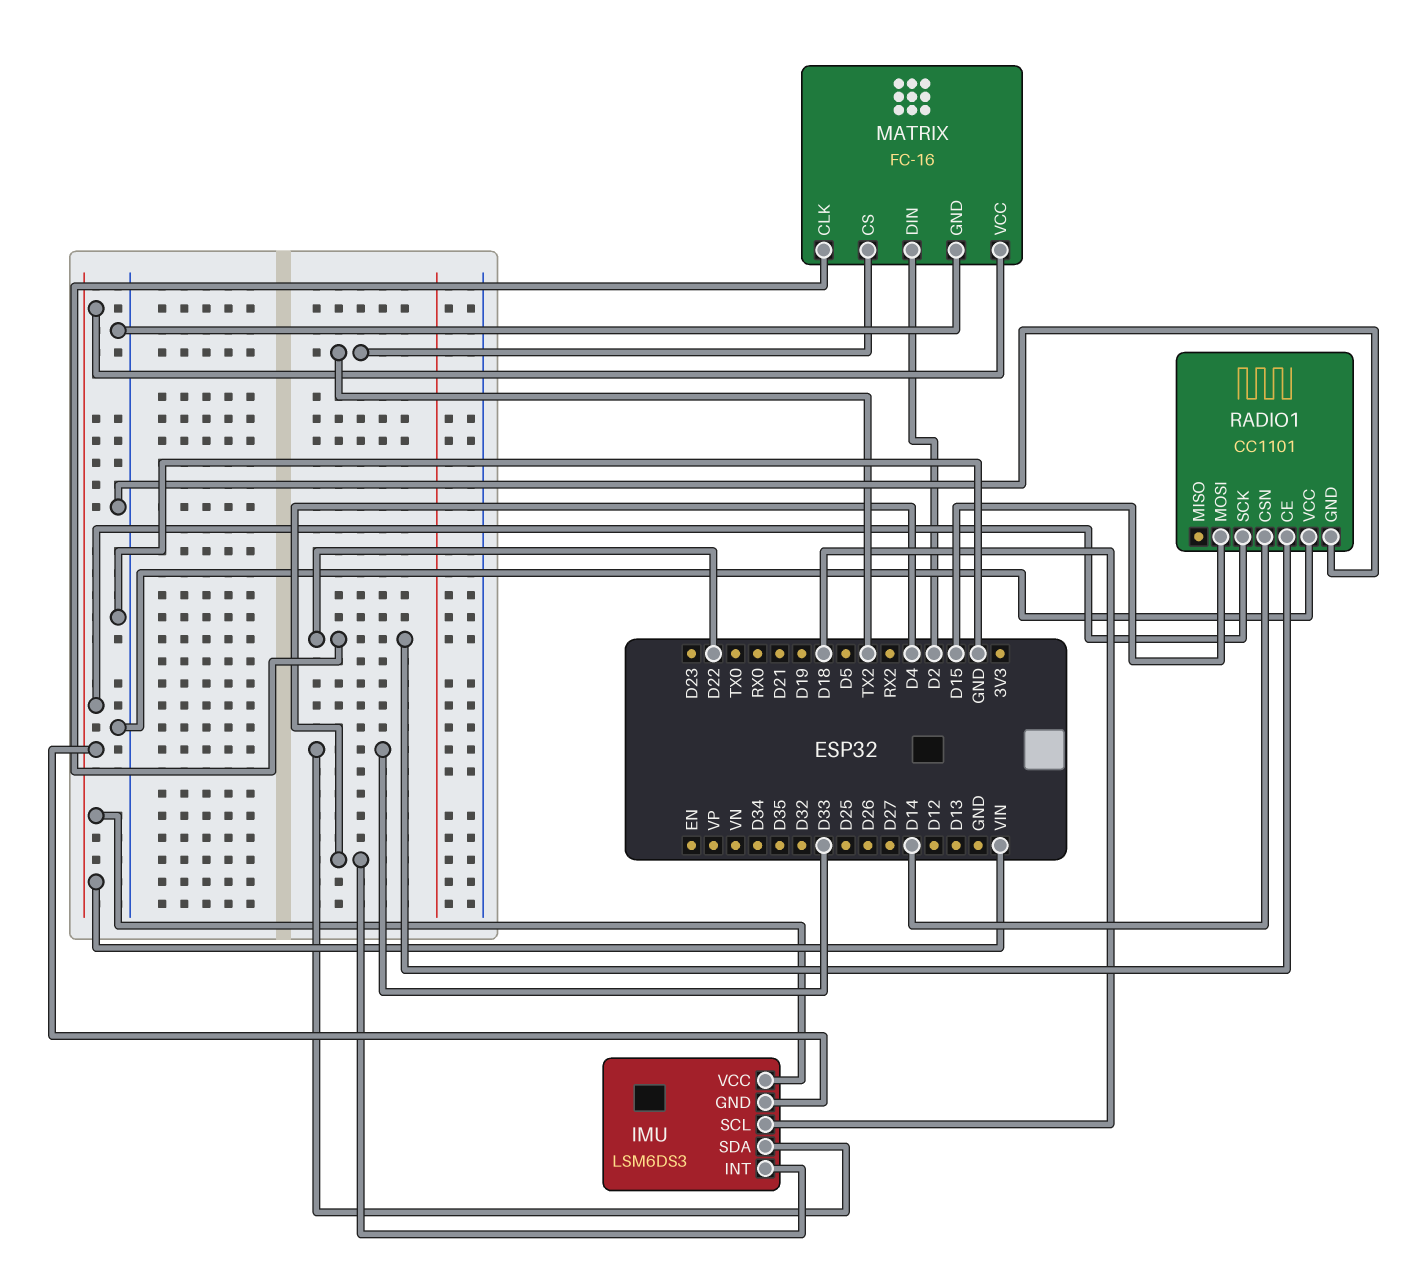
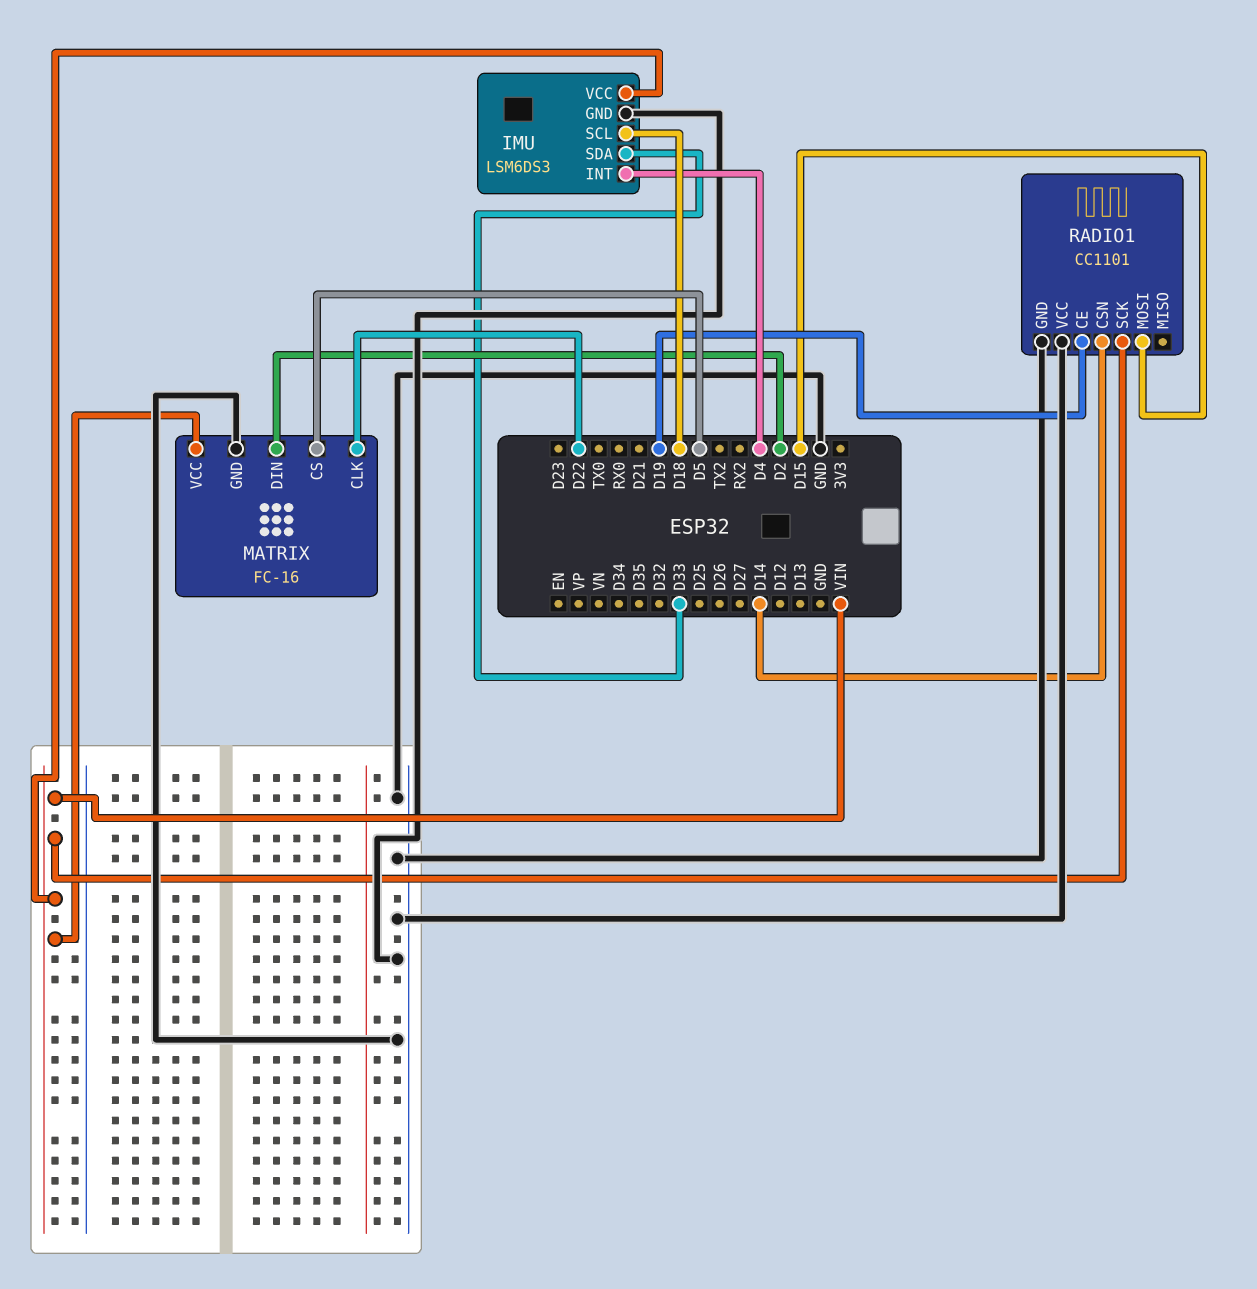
IMU pin GND: VIN -> GND
MATRIX pin CS: TX2 -> D5
RADIO1 pin CE: D22 -> D19

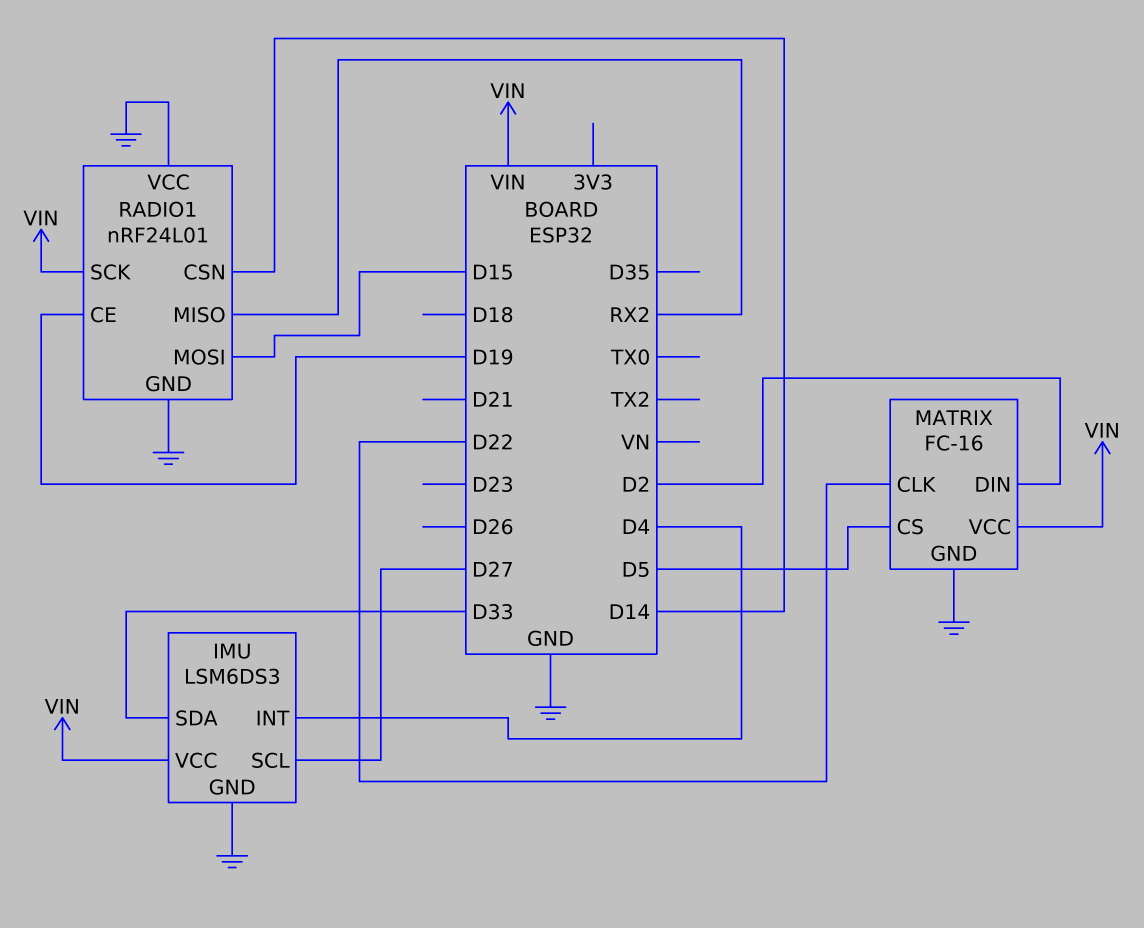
IMU pin SCL: D18 -> D27
RADIO1: CC1101 -> nRF24L01
RADIO1 pin MISO: none -> RX2

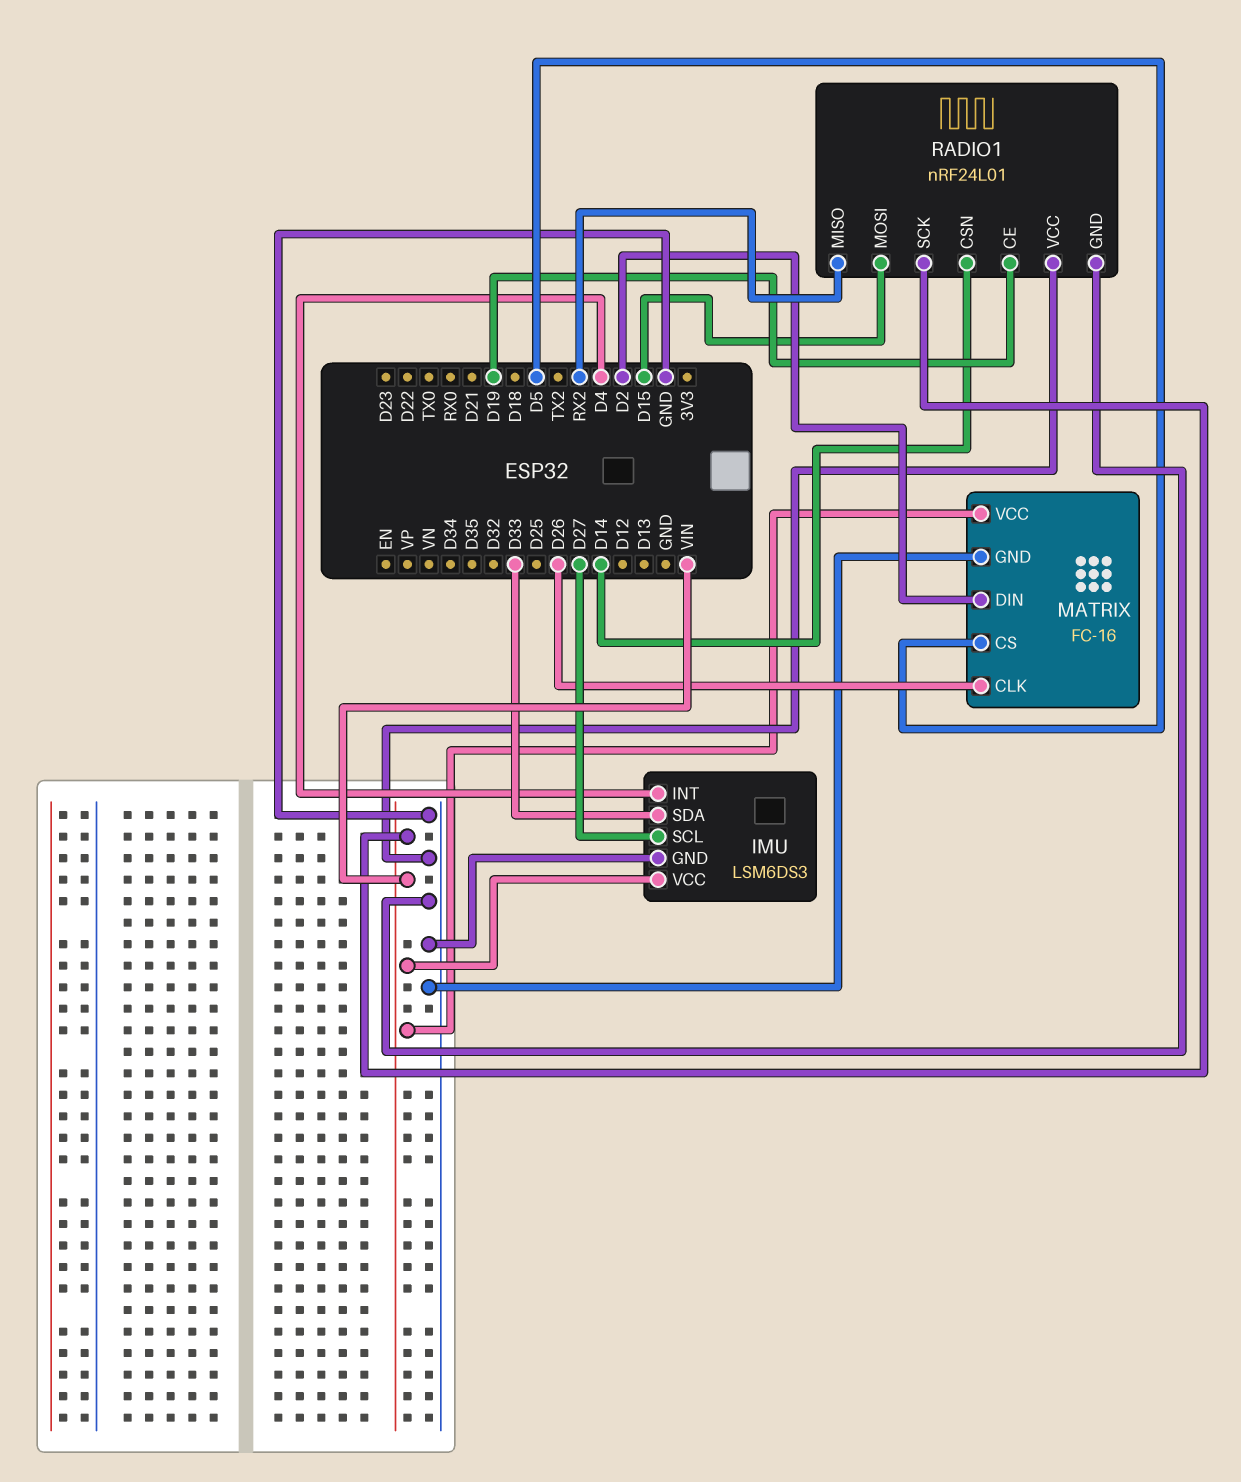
MATRIX pin CLK: D22 -> D26

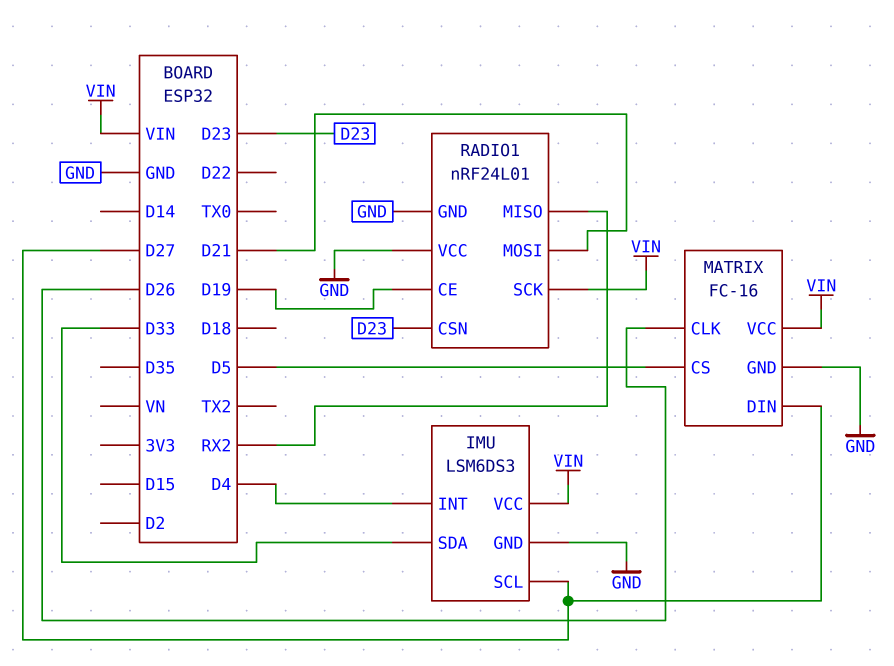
MATRIX pin DIN: D2 -> D27
RADIO1 pin CSN: D14 -> D23
RADIO1 pin MOSI: D15 -> D21

